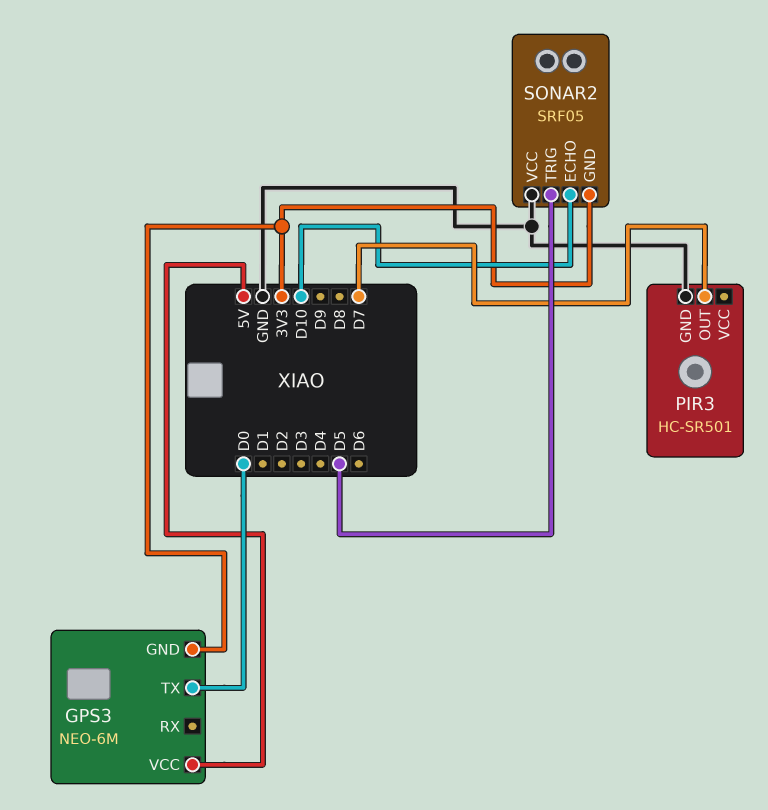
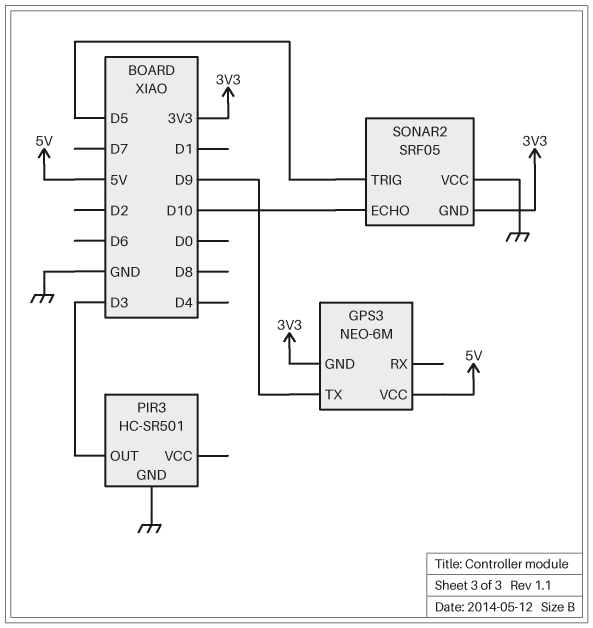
GPS3 pin TX: D0 -> D9
PIR3 pin OUT: D7 -> D3

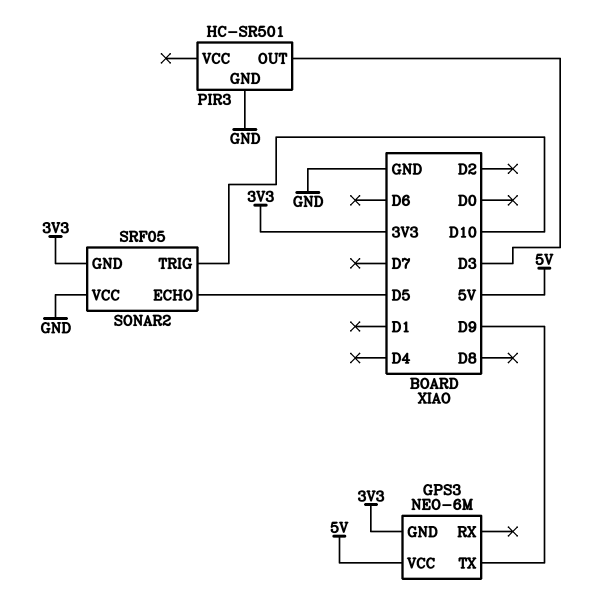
SONAR2 pin ECHO: D10 -> D5
SONAR2 pin TRIG: D5 -> D10

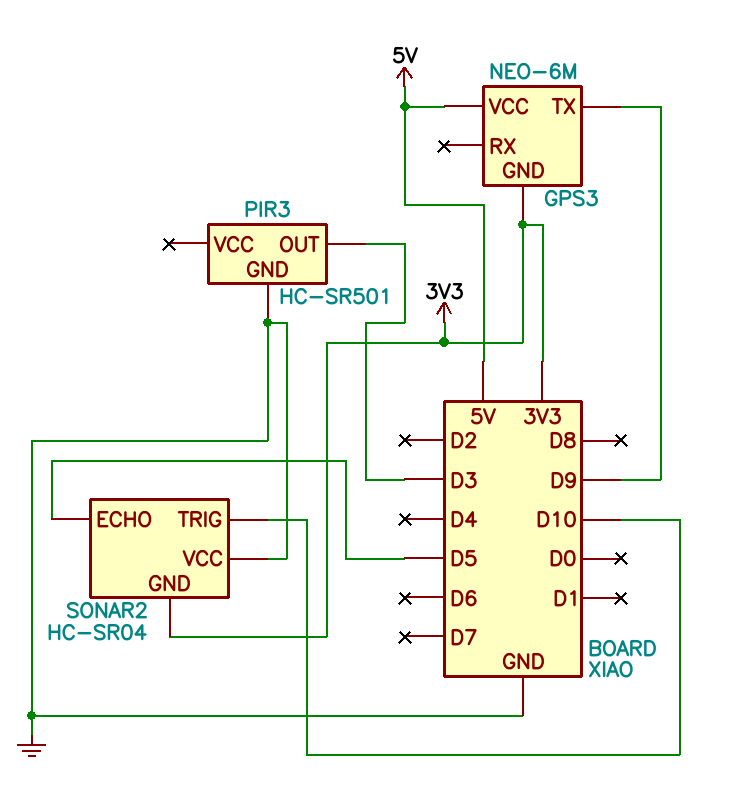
SONAR2: SRF05 -> HC-SR04

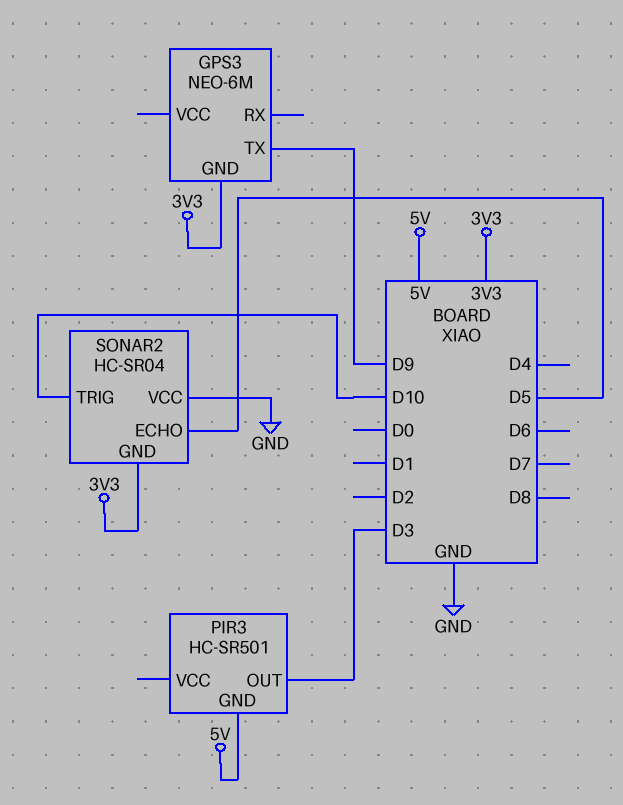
GPS3 pin VCC: 5V -> none
PIR3 pin GND: GND -> 5V

